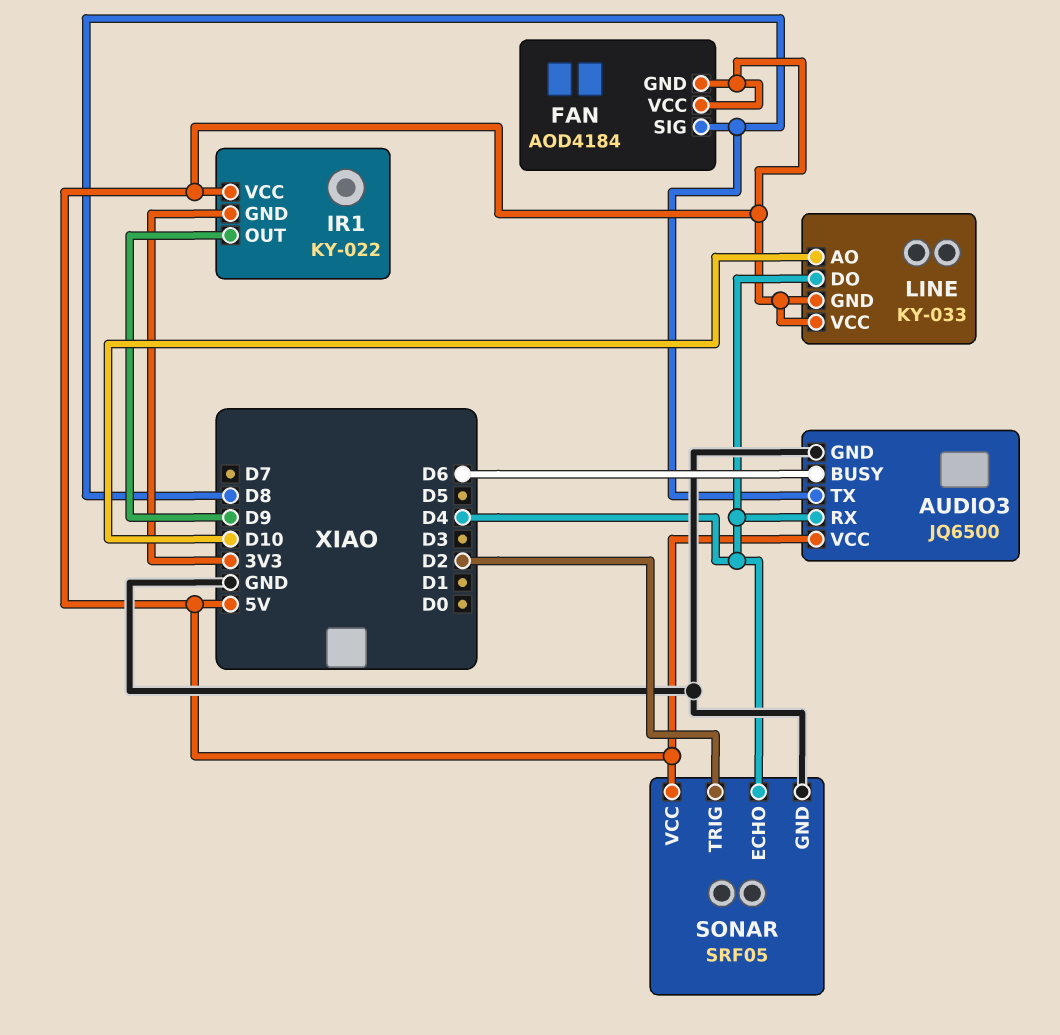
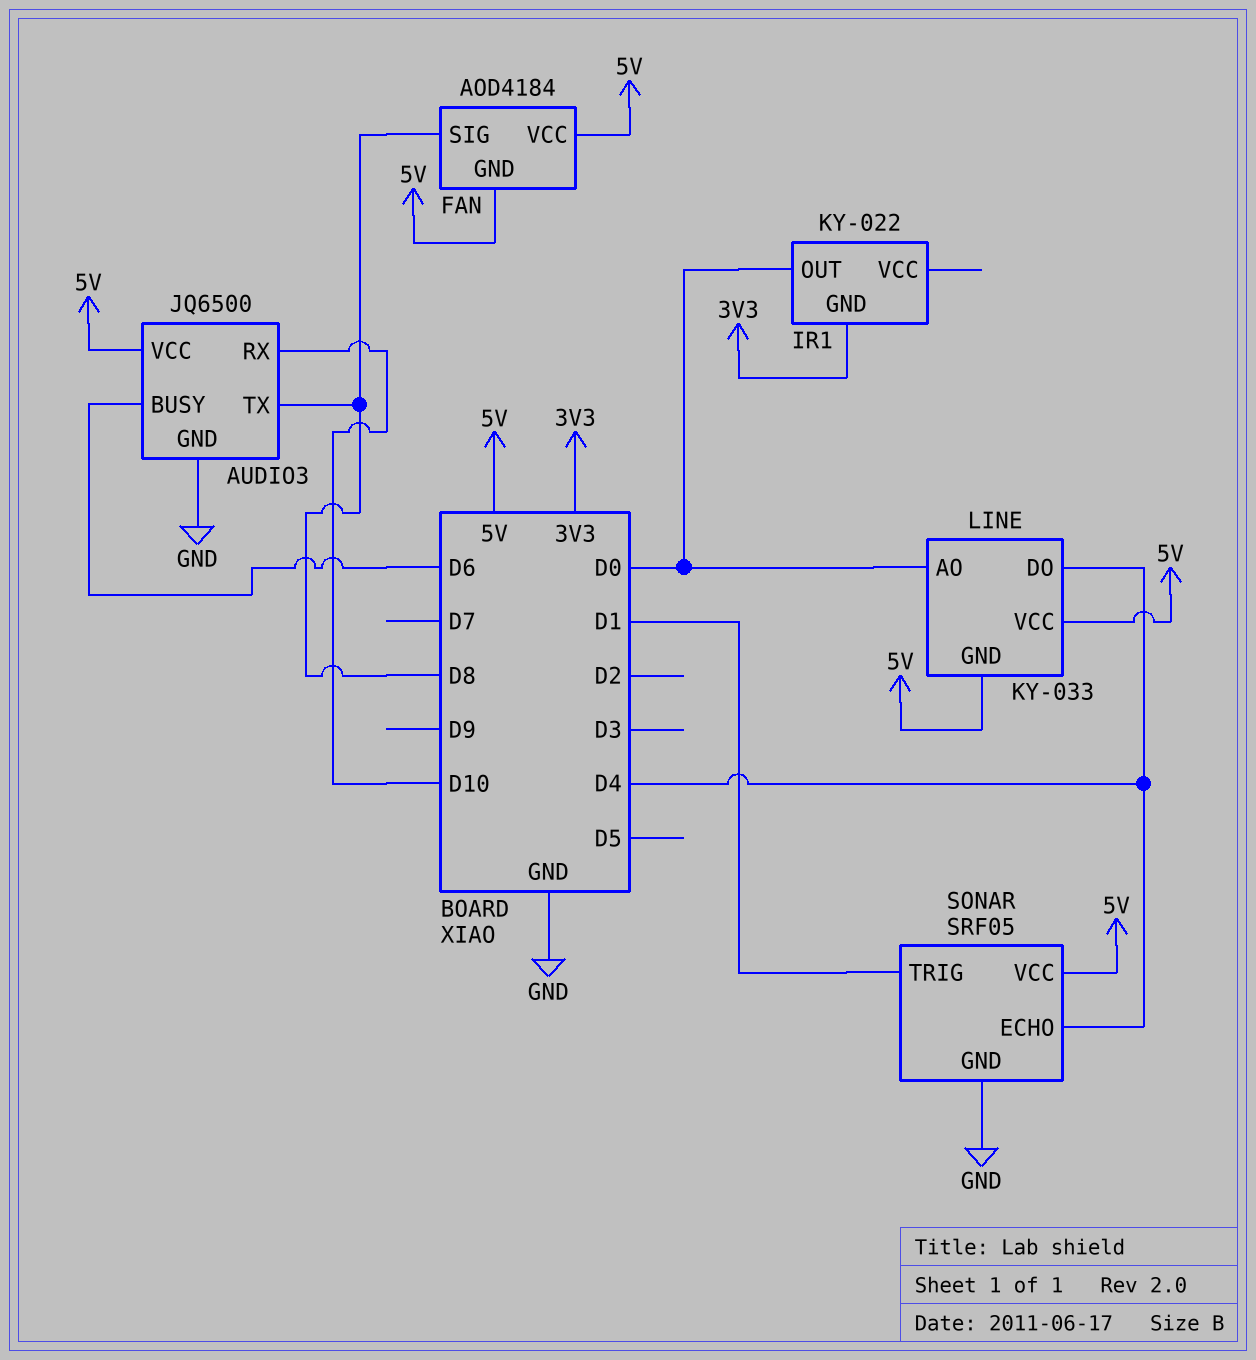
AUDIO3 pin RX: D4 -> D10
IR1 pin OUT: D9 -> D0
IR1 pin VCC: 5V -> none
LINE pin AO: D10 -> D0
SONAR pin TRIG: D2 -> D1

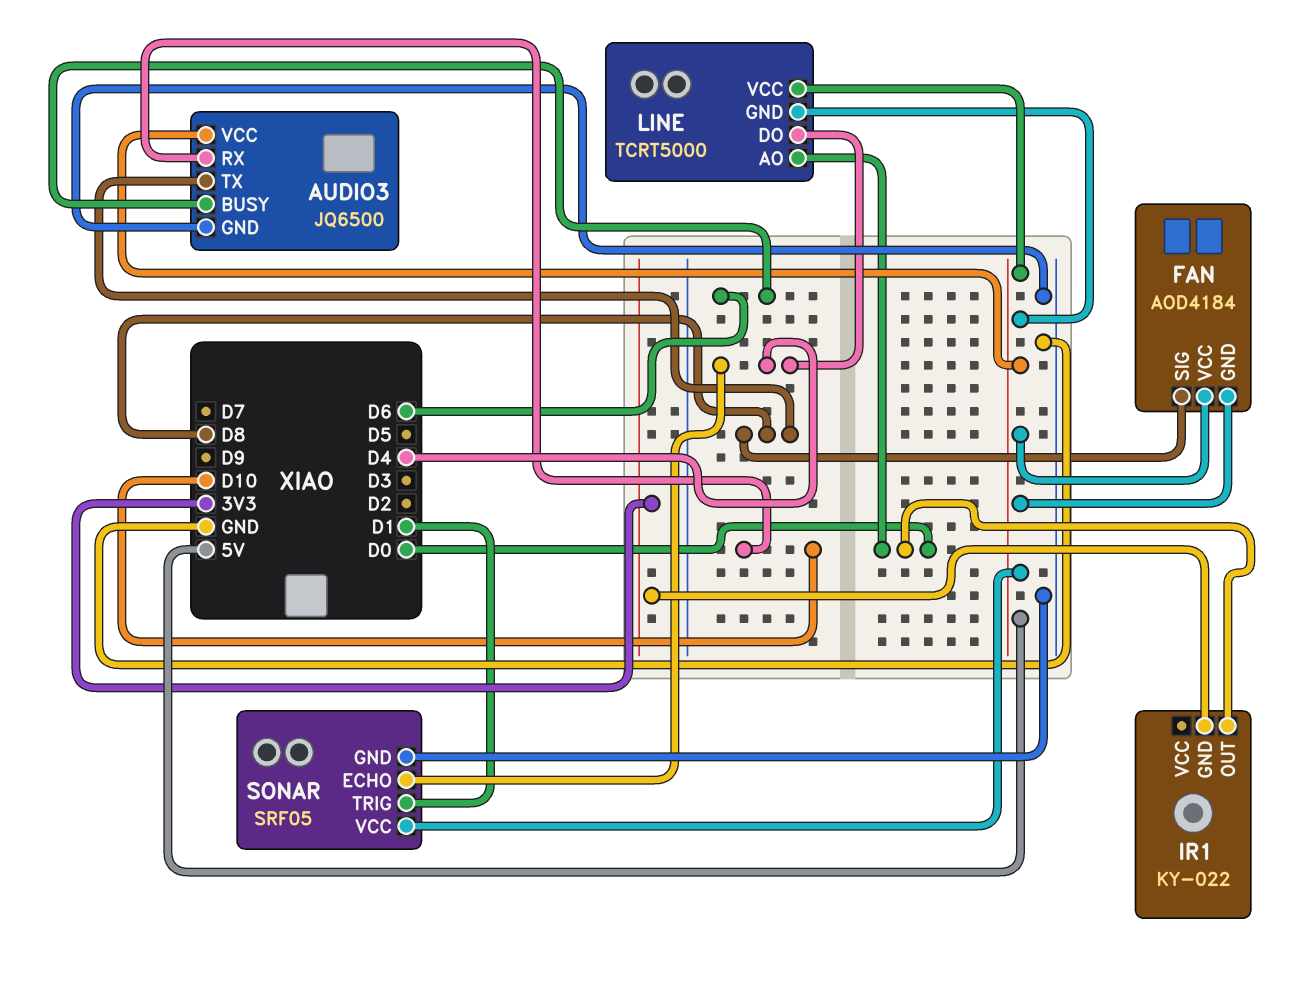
LINE: KY-033 -> TCRT5000

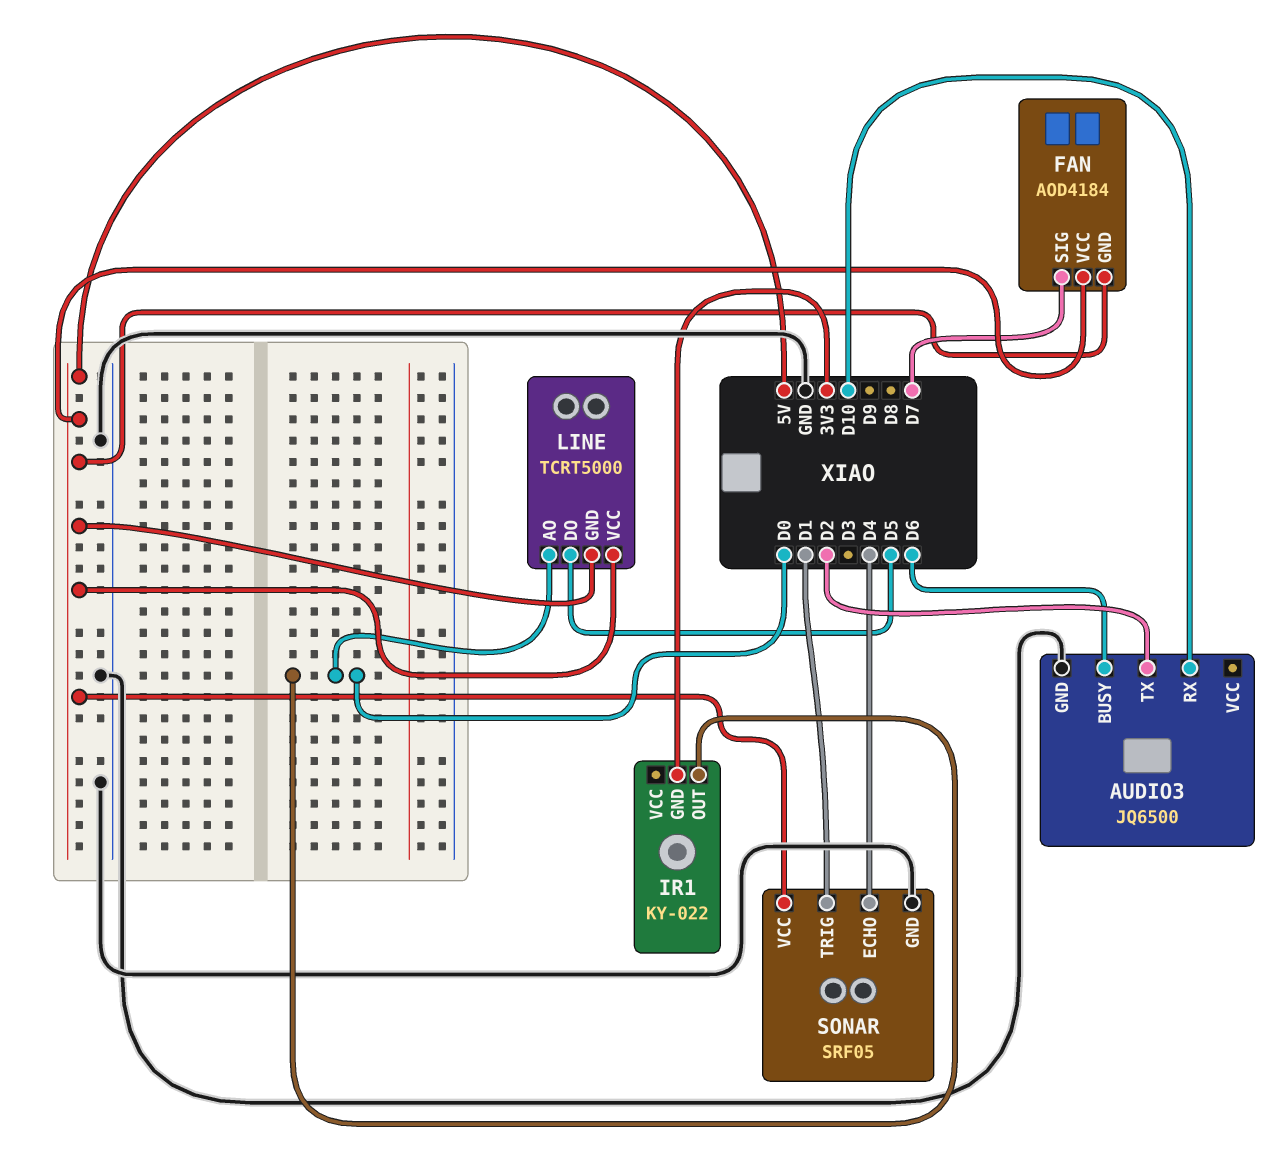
AUDIO3 pin TX: D8 -> D2
AUDIO3 pin VCC: 5V -> none
FAN pin SIG: D8 -> D7
LINE pin DO: D4 -> D5

